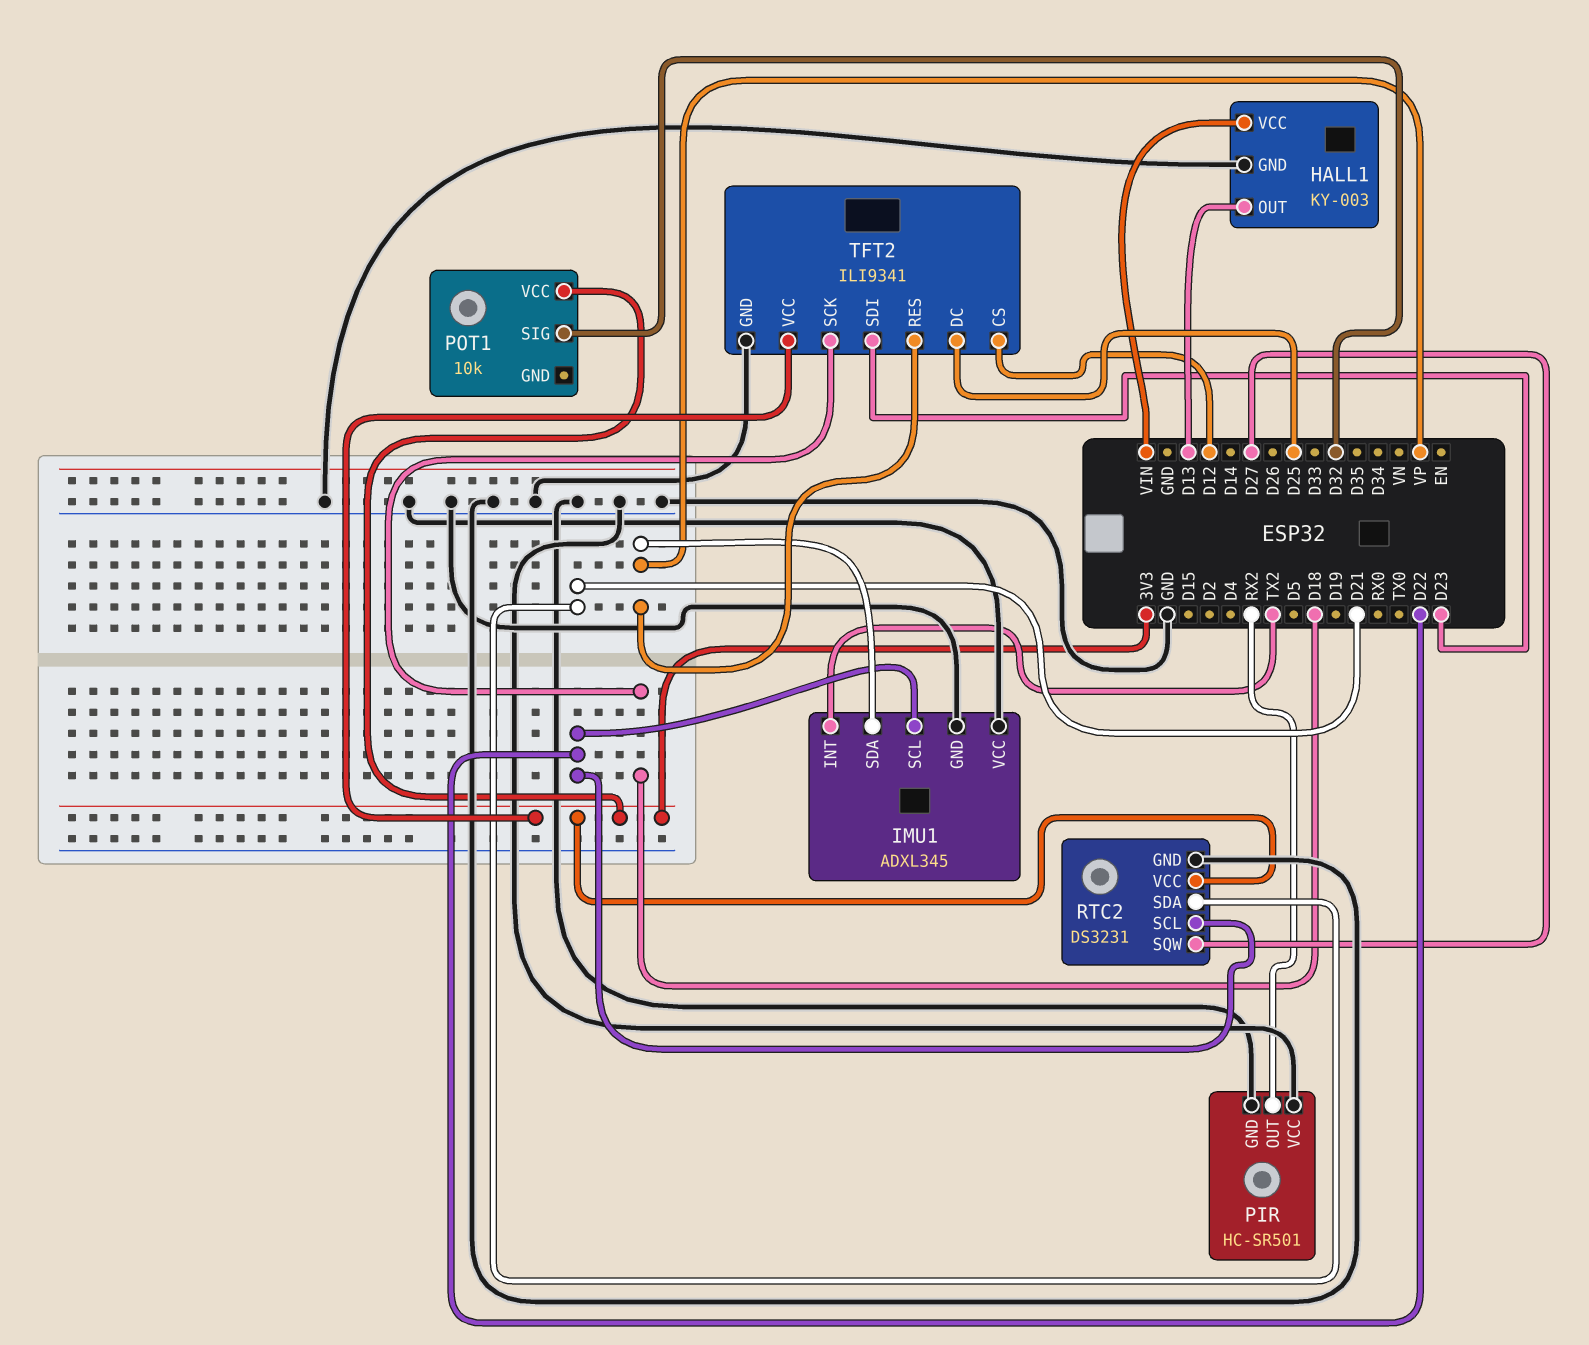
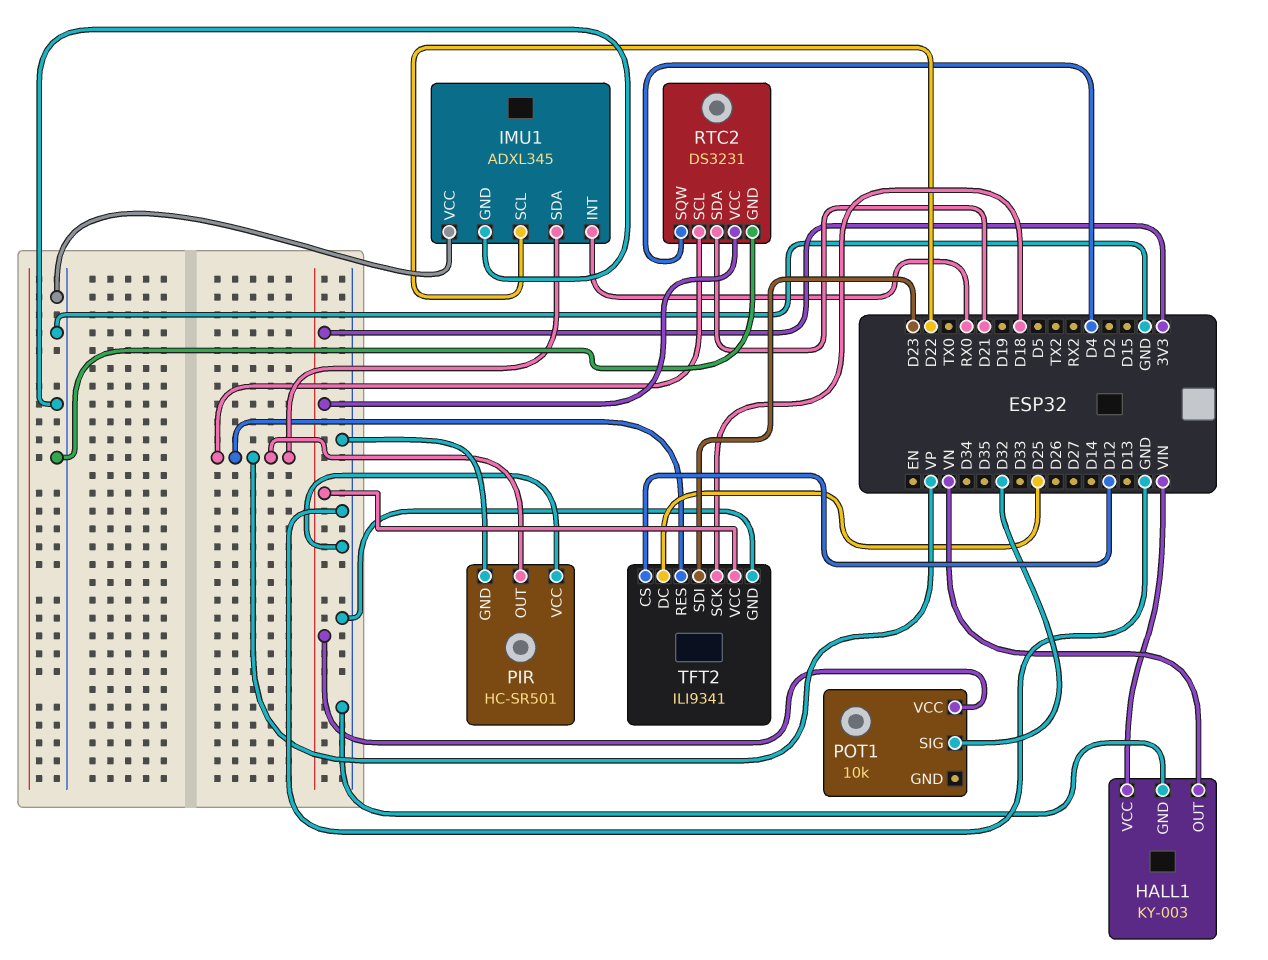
HALL1 pin OUT: D13 -> VN
IMU1 pin INT: TX2 -> RX0
PIR pin OUT: RX2 -> VP
RTC2 pin SCL: D22 -> VP
RTC2 pin SQW: D27 -> D4

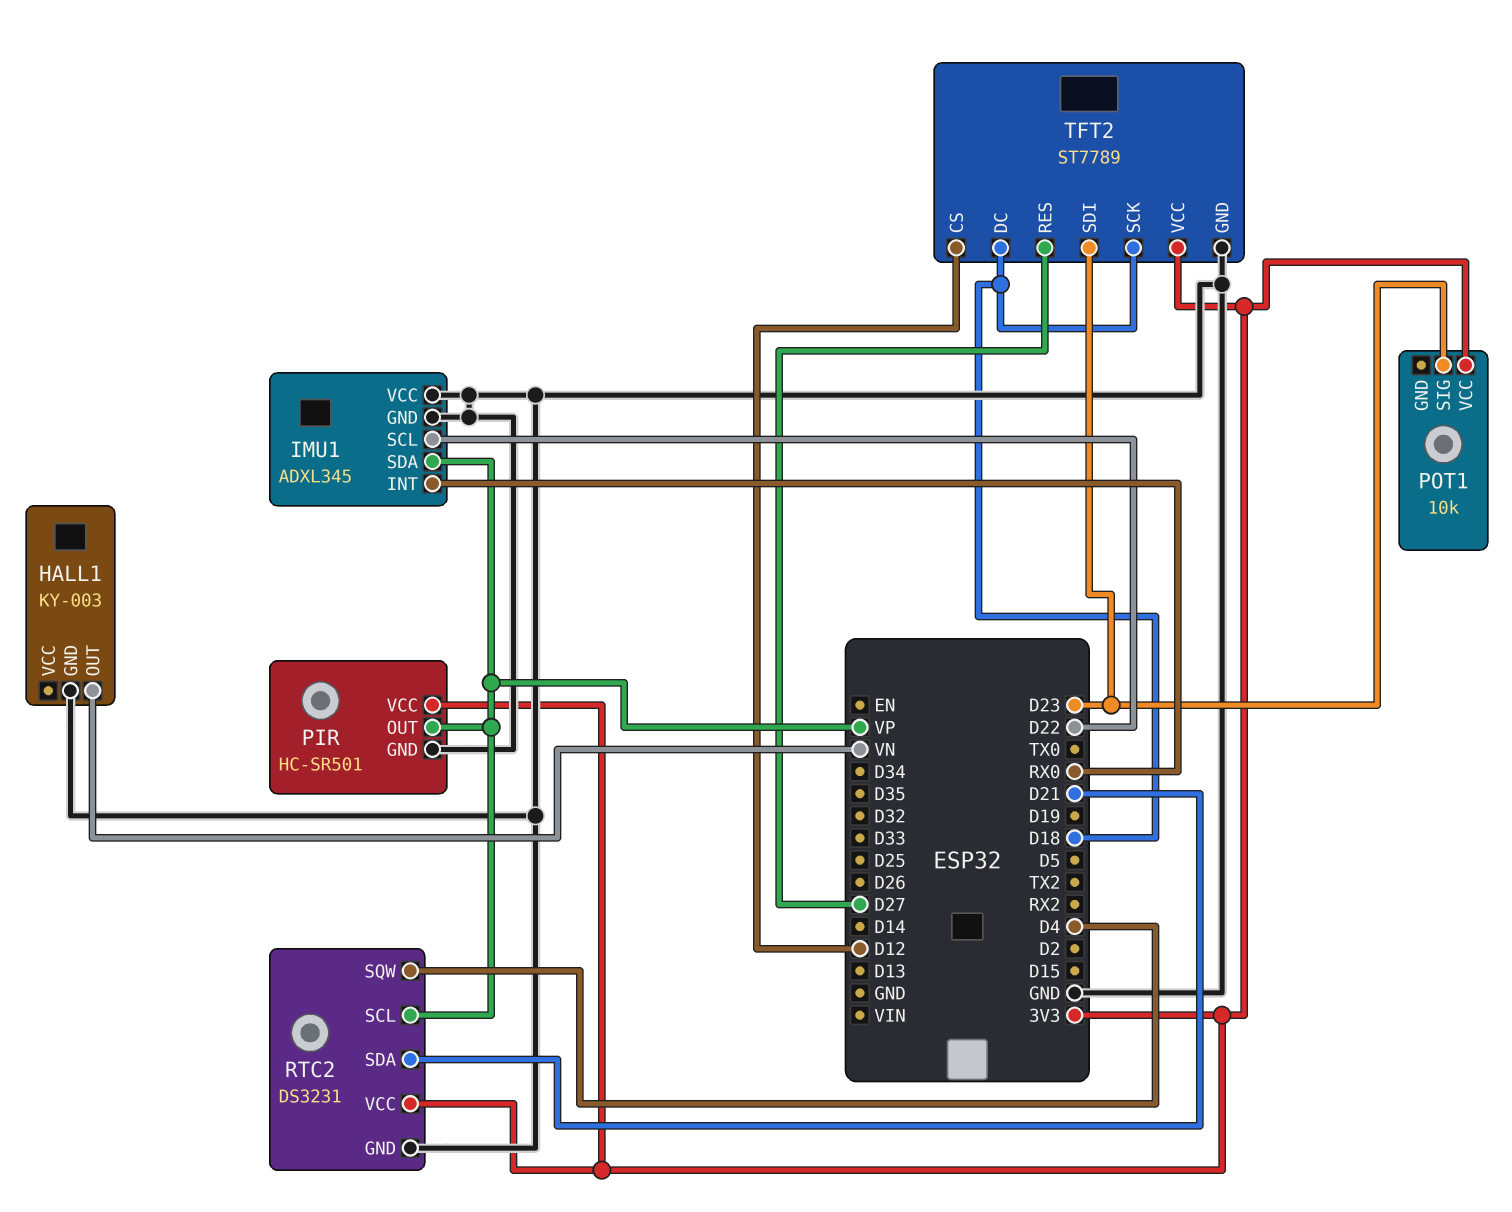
HALL1 pin VCC: VIN -> none
PIR pin VCC: GND -> 3V3
POT1 pin SIG: D32 -> D23
TFT2: ILI9341 -> ST7789
TFT2 pin DC: D25 -> D18
TFT2 pin RES: VP -> D27

